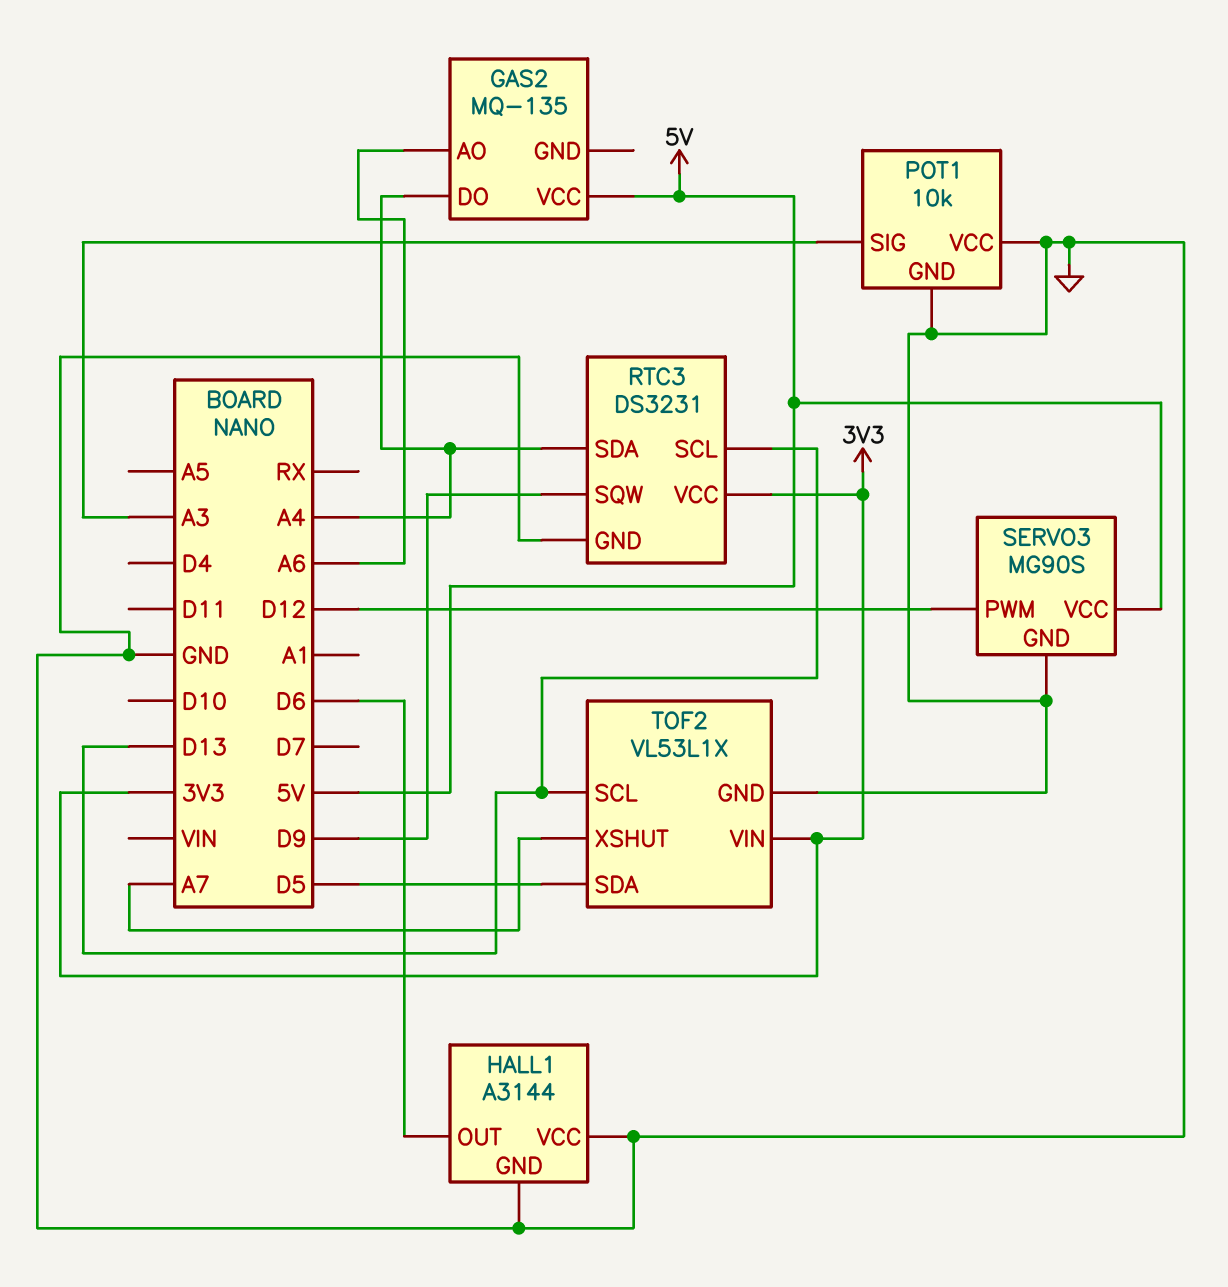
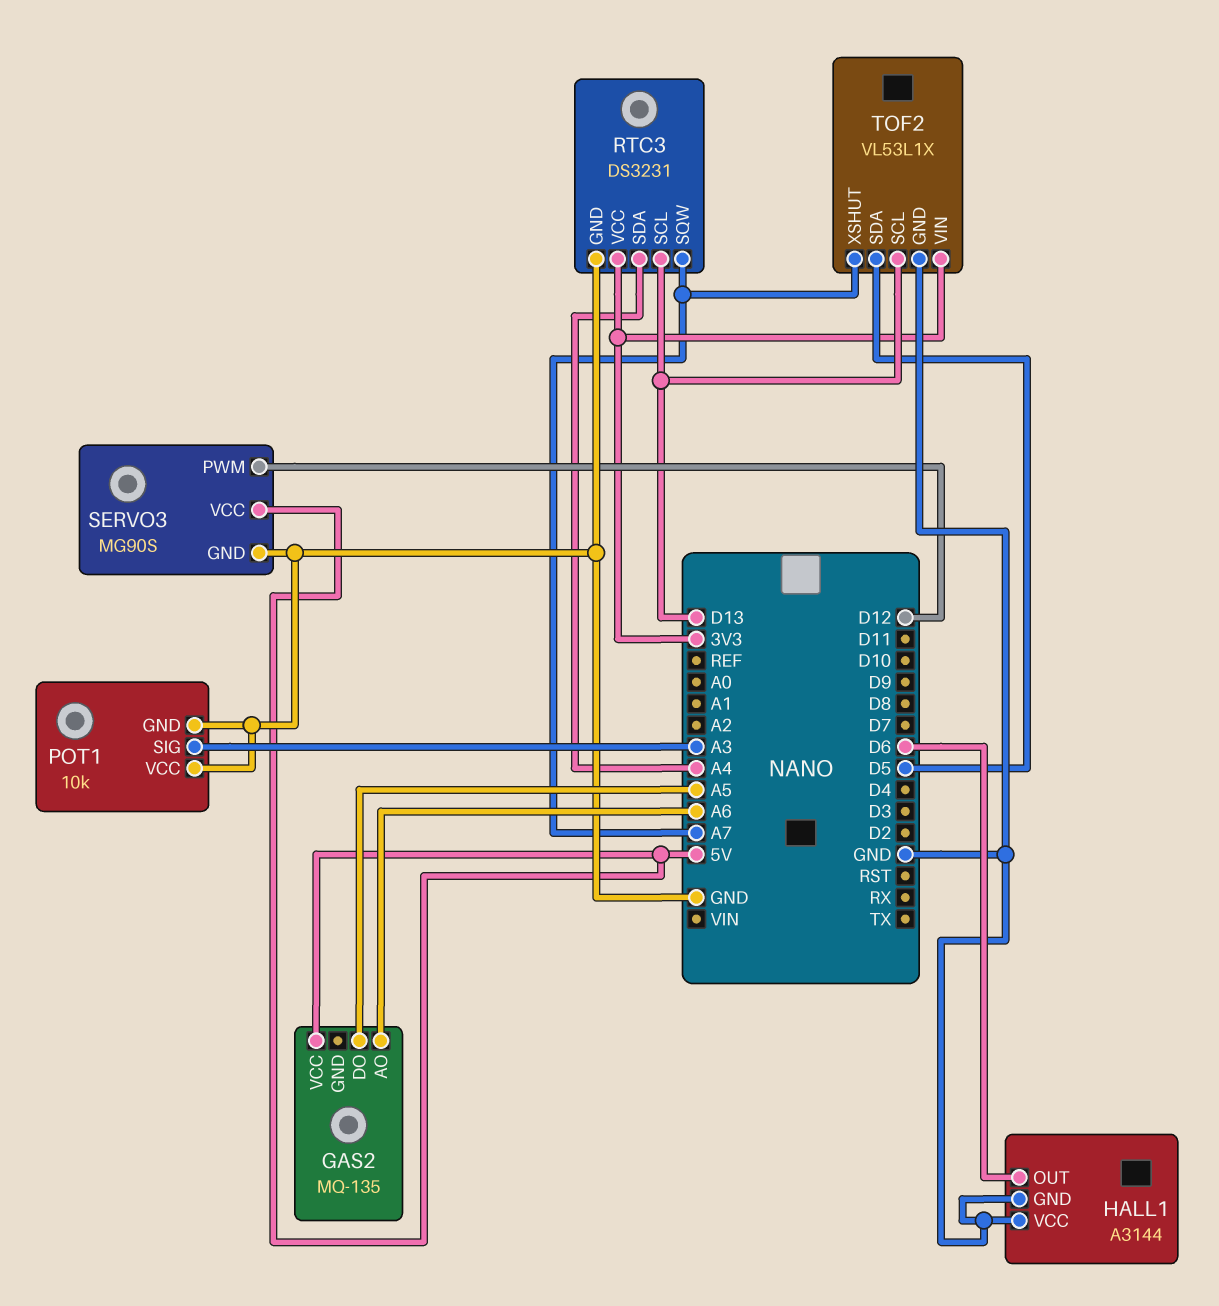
GAS2 pin DO: A4 -> A5
RTC3 pin SQW: D9 -> A7

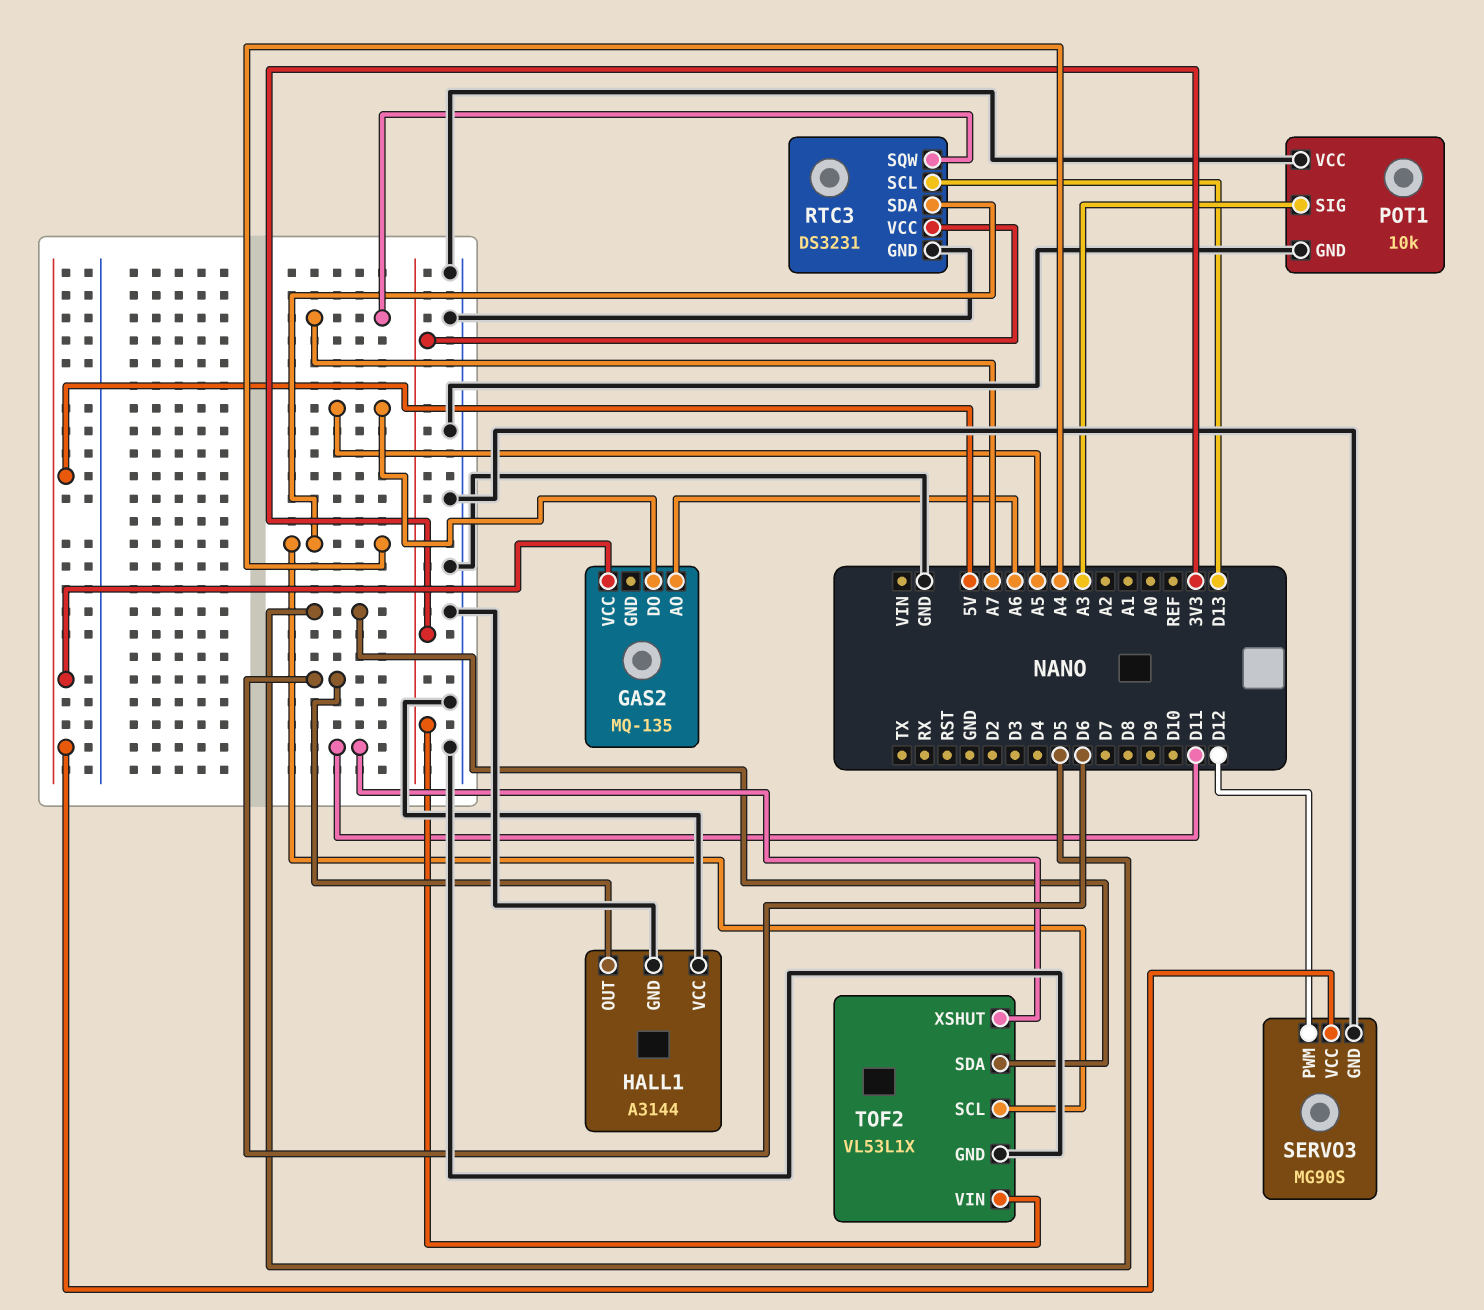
TOF2 pin SCL: D13 -> A4
TOF2 pin XSHUT: A7 -> D11

